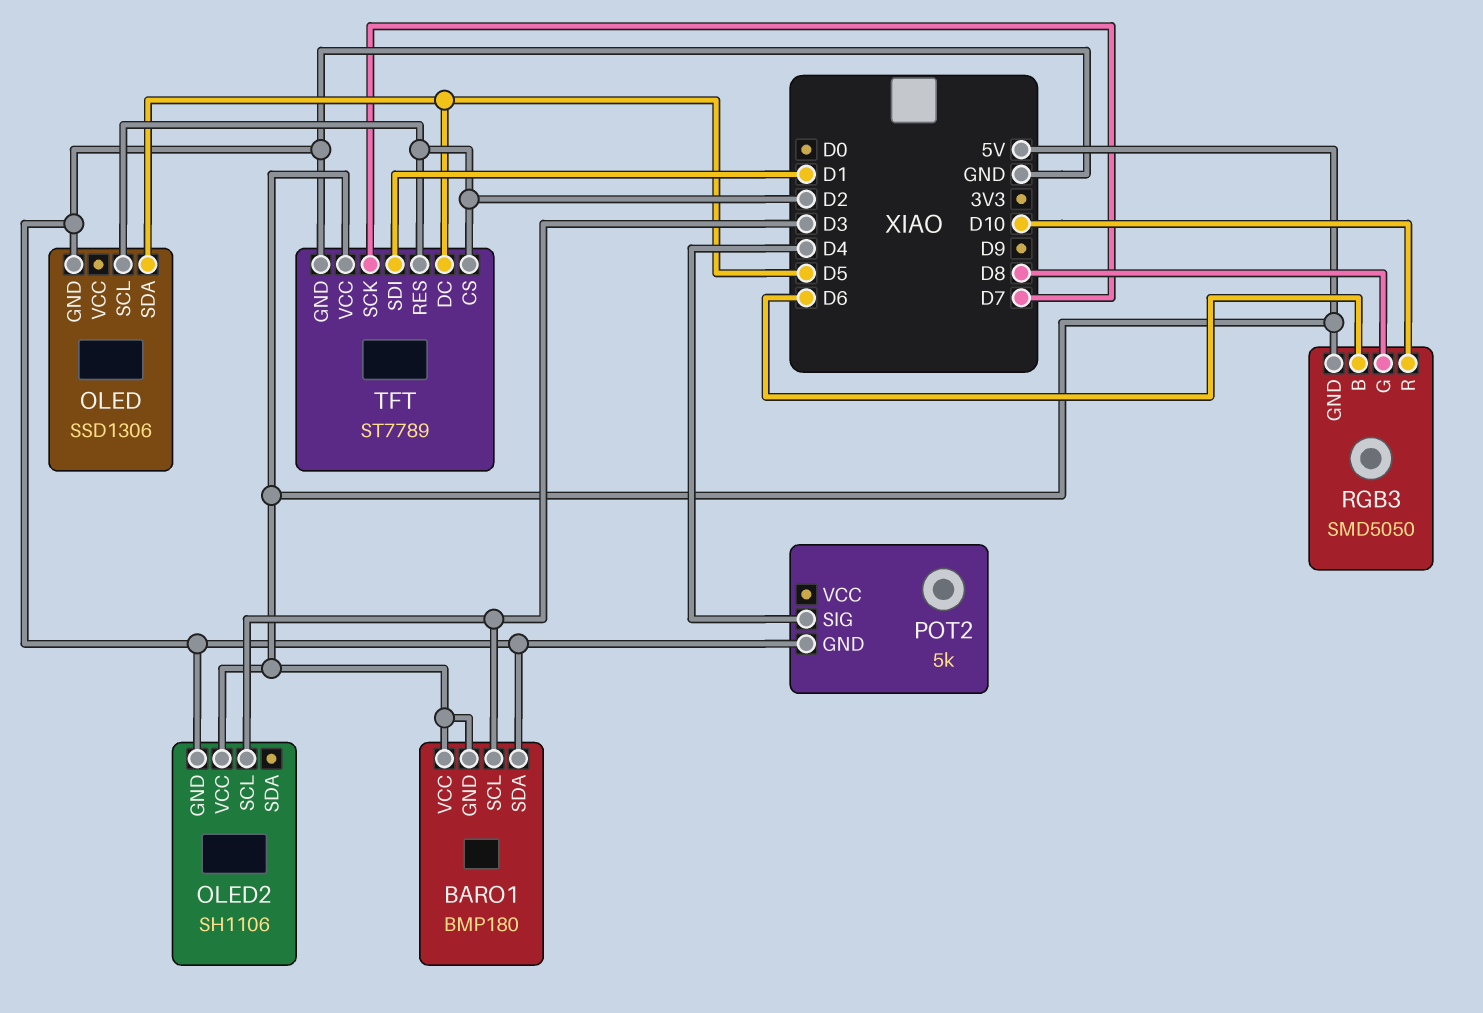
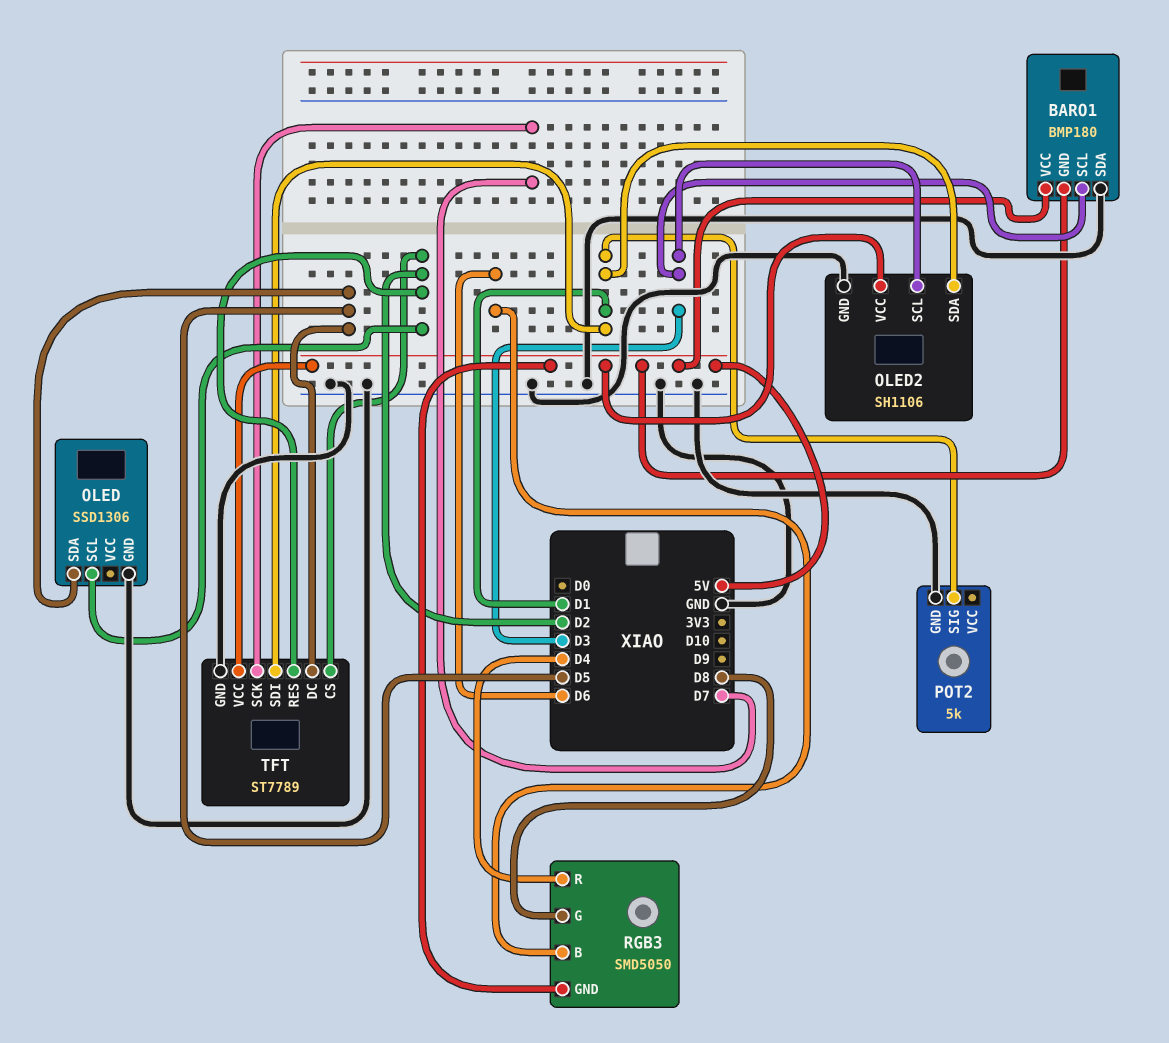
OLED2 pin SDA: none -> D1
POT2 pin SIG: D4 -> D1
RGB3 pin R: D10 -> D4

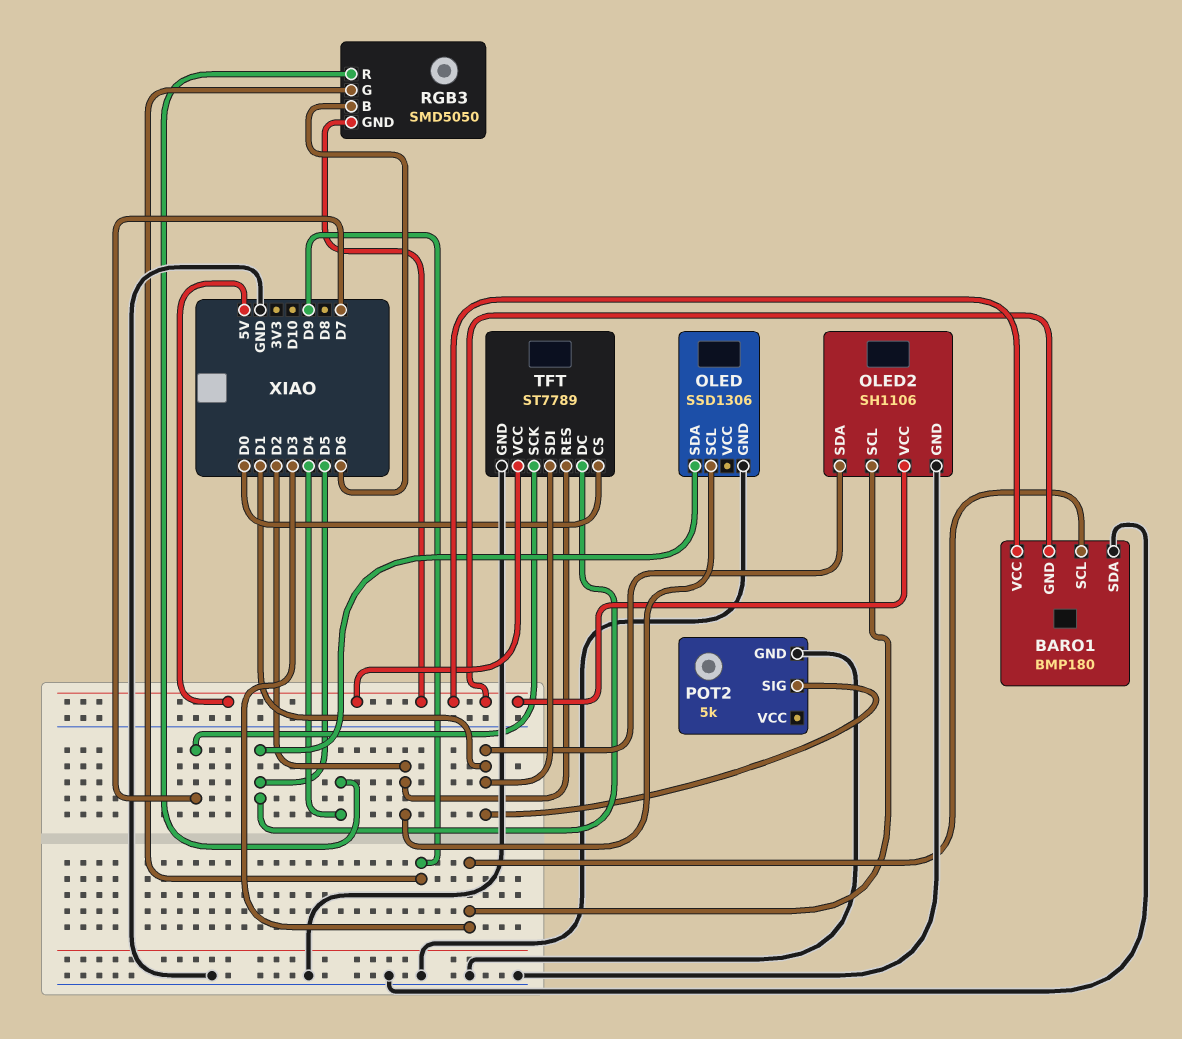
RGB3 pin G: D8 -> D9
TFT pin CS: D2 -> D0

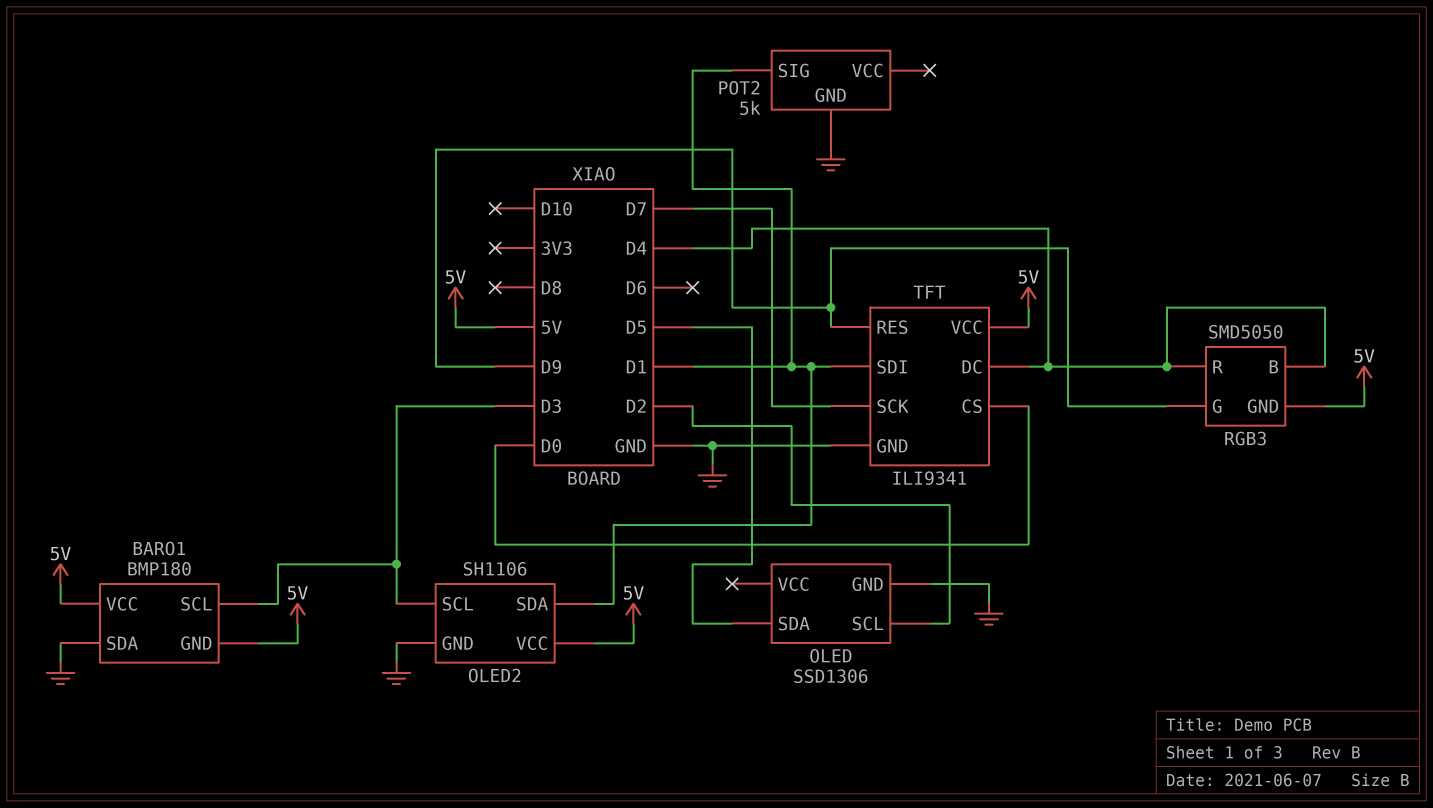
RGB3 pin B: D6 -> D4
TFT: ST7789 -> ILI9341
TFT pin DC: D5 -> D4
TFT pin RES: D2 -> D9

